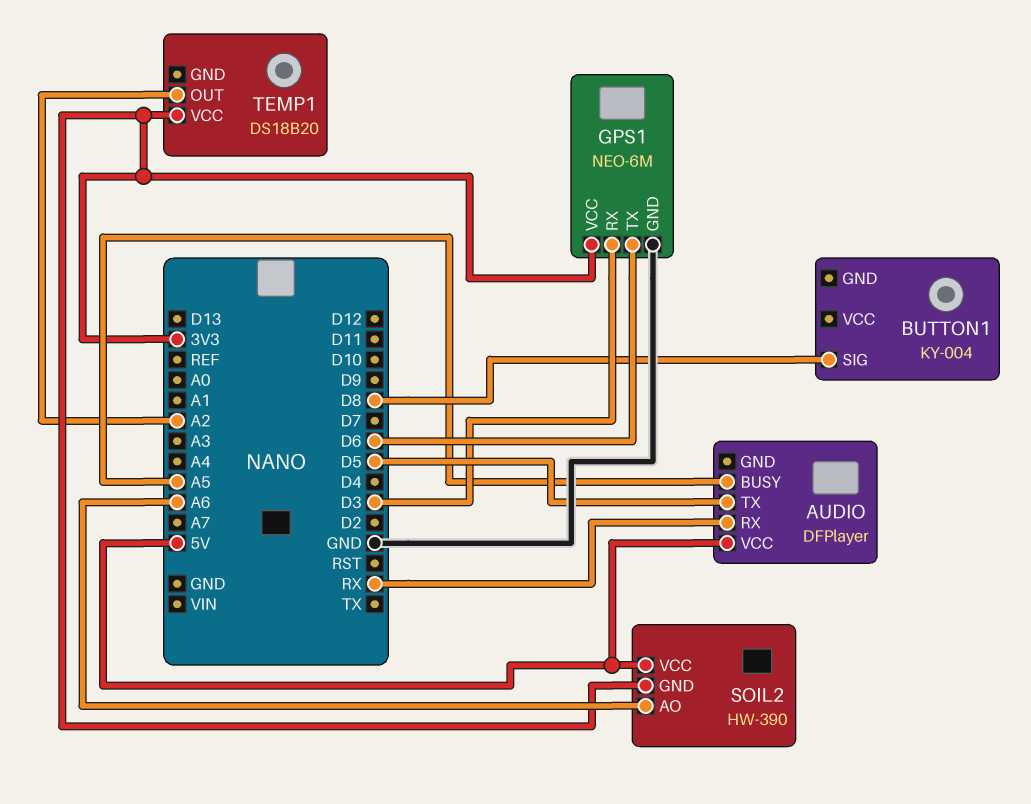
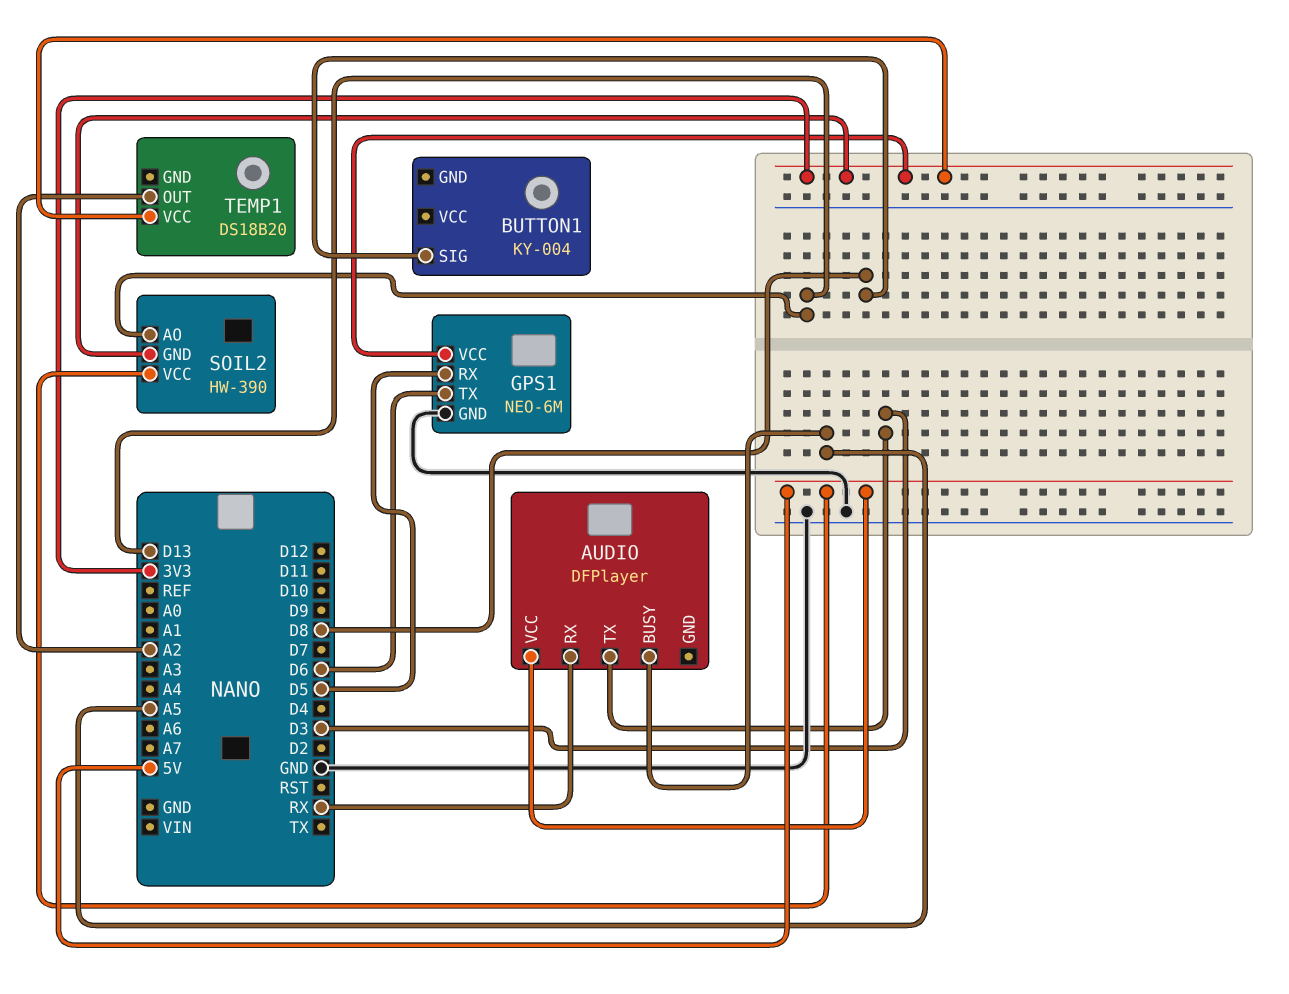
AUDIO pin TX: D5 -> D3
GPS1 pin RX: D3 -> D5
SOIL2 pin AO: A6 -> D13

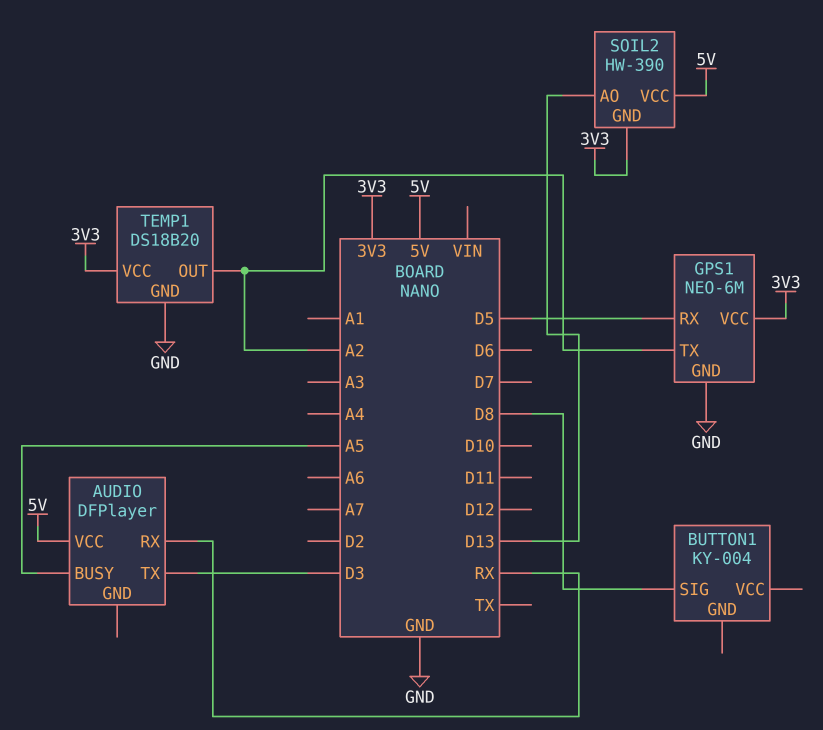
GPS1 pin TX: D6 -> A2
TEMP1 pin GND: none -> GND

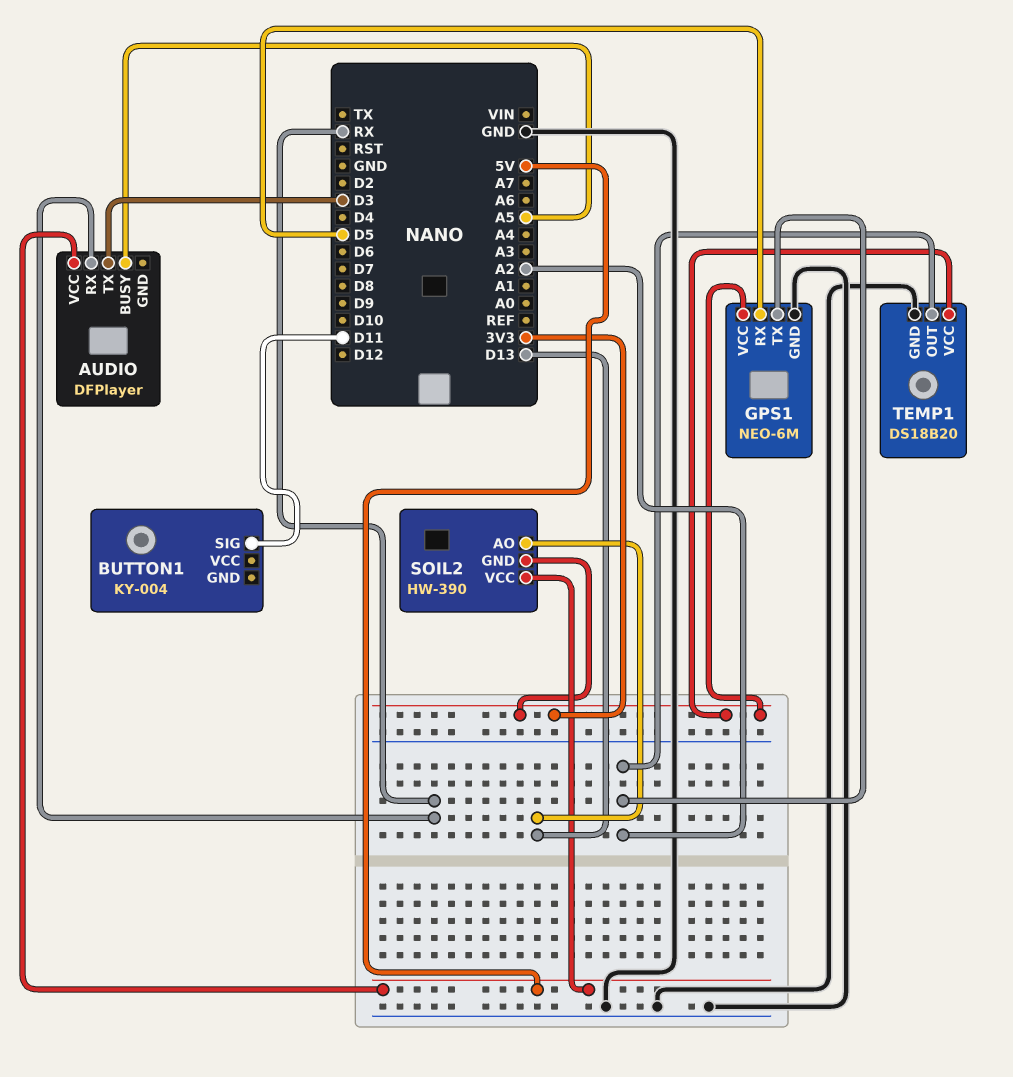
BUTTON1 pin SIG: D8 -> D11

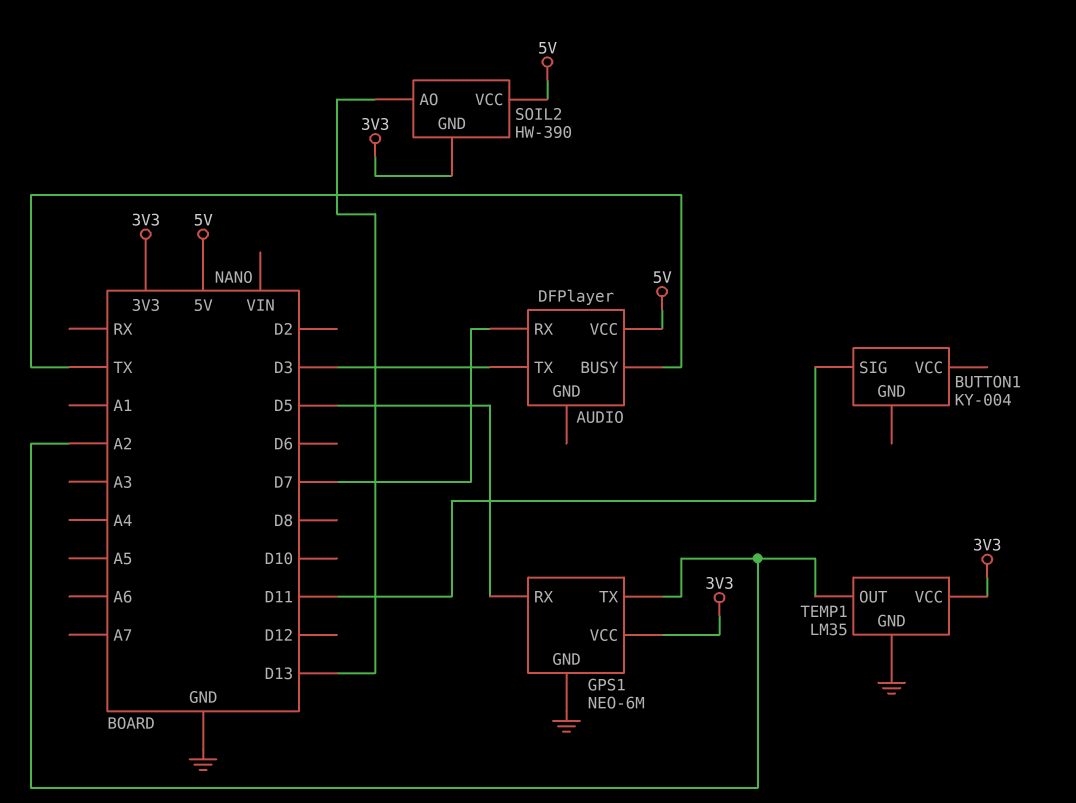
AUDIO pin BUSY: A5 -> TX
AUDIO pin RX: RX -> D7
TEMP1: DS18B20 -> LM35

